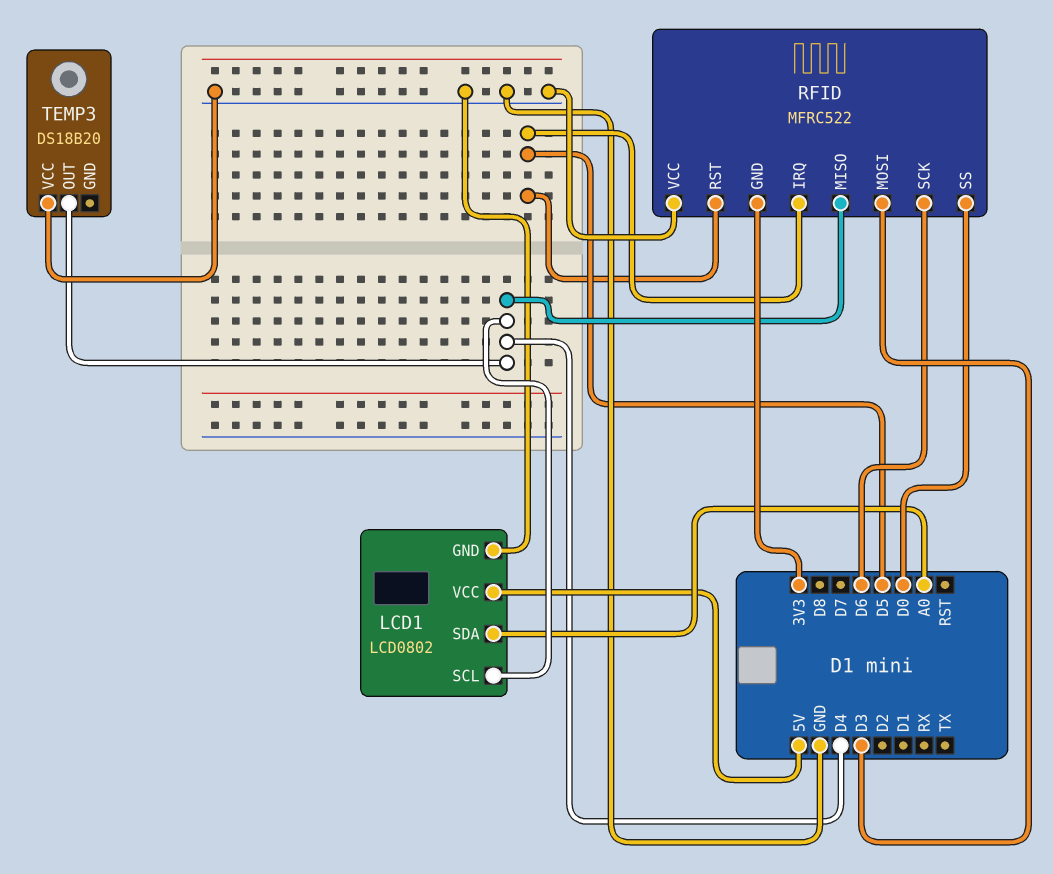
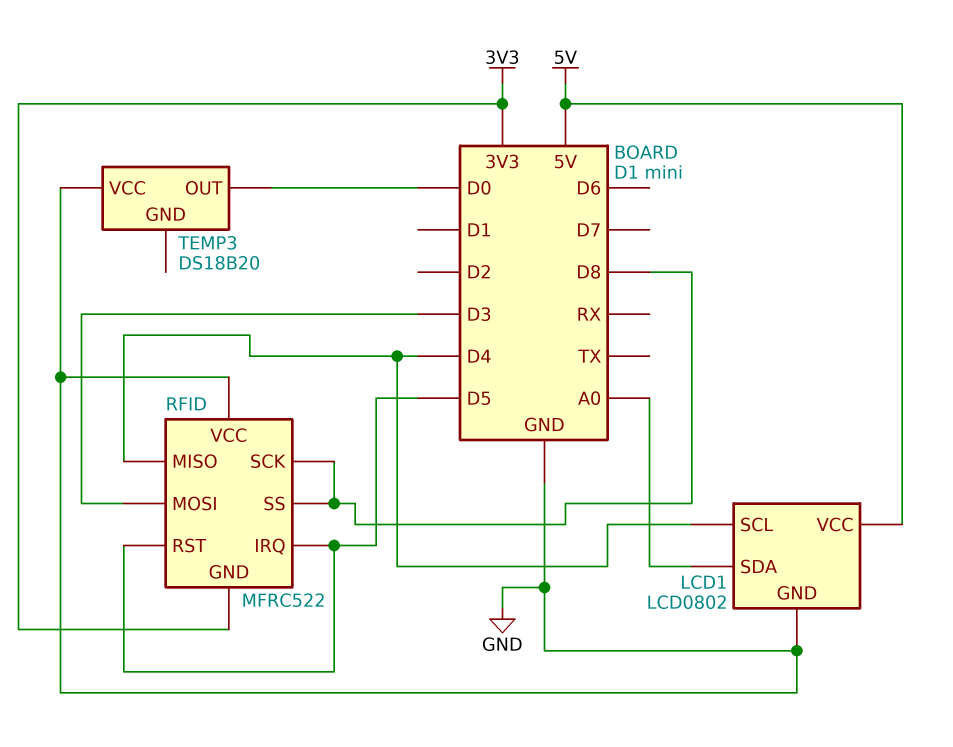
RFID pin SCK: D6 -> D8
RFID pin SS: D0 -> D8
TEMP3 pin OUT: D4 -> D0

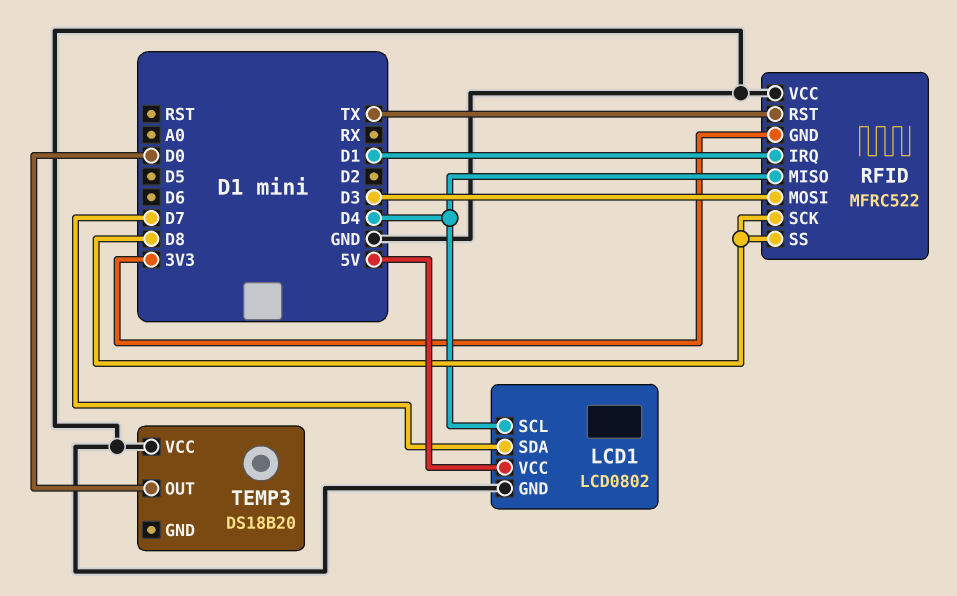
LCD1 pin SDA: A0 -> D7
RFID pin IRQ: D5 -> D1
RFID pin RST: D5 -> TX

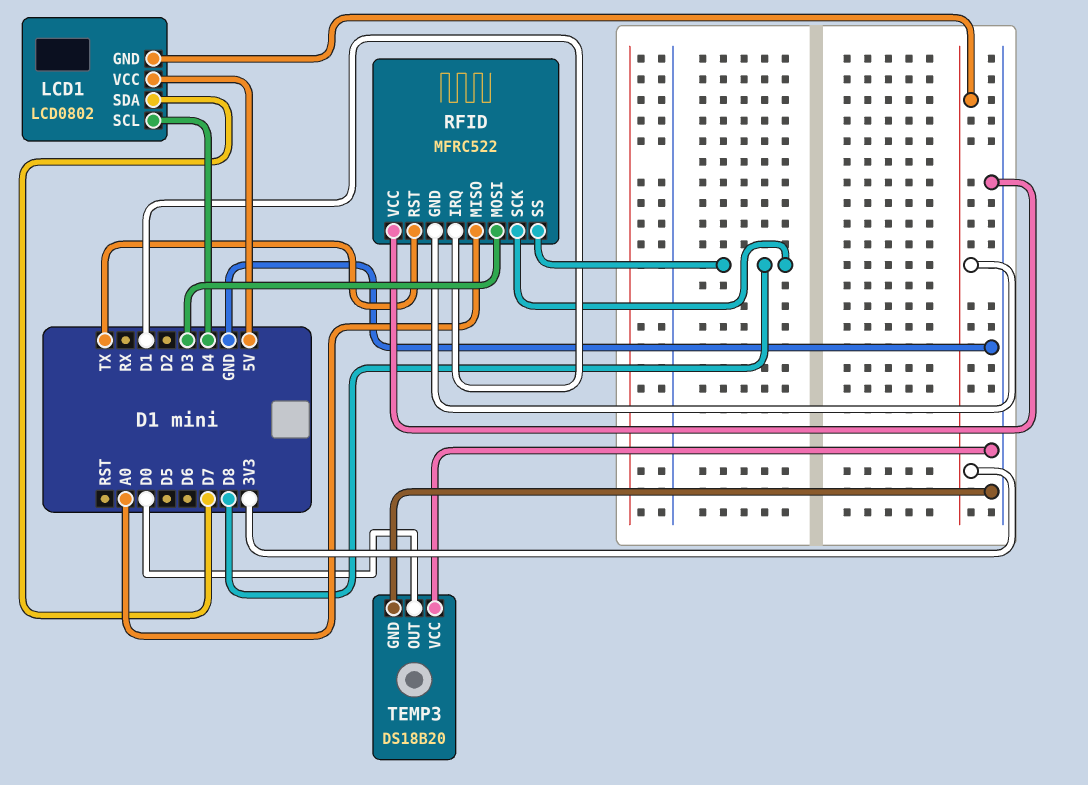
LCD1 pin GND: GND -> 3V3
RFID pin MISO: D4 -> A0
TEMP3 pin GND: none -> GND

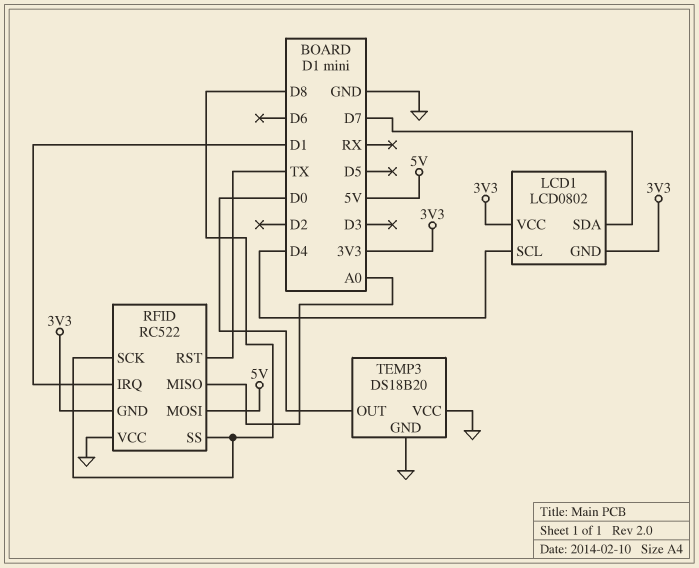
LCD1 pin VCC: 5V -> 3V3
RFID: MFRC522 -> RC522
RFID pin MOSI: D3 -> 5V

